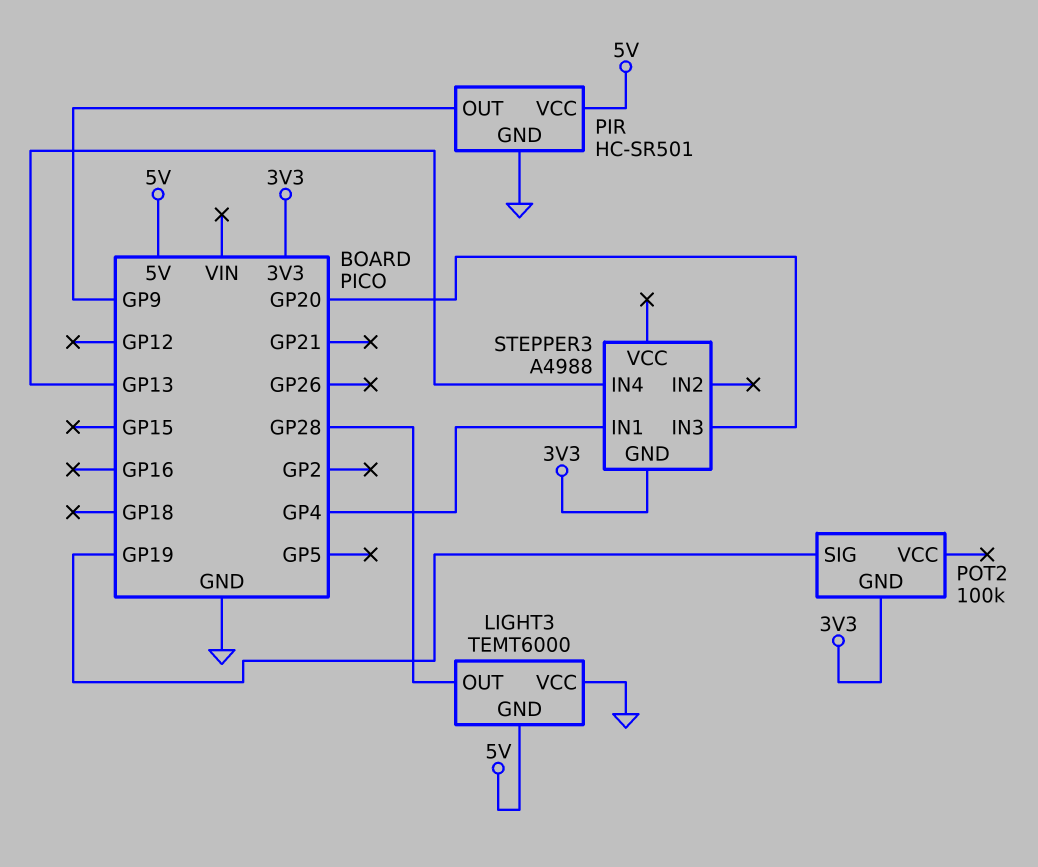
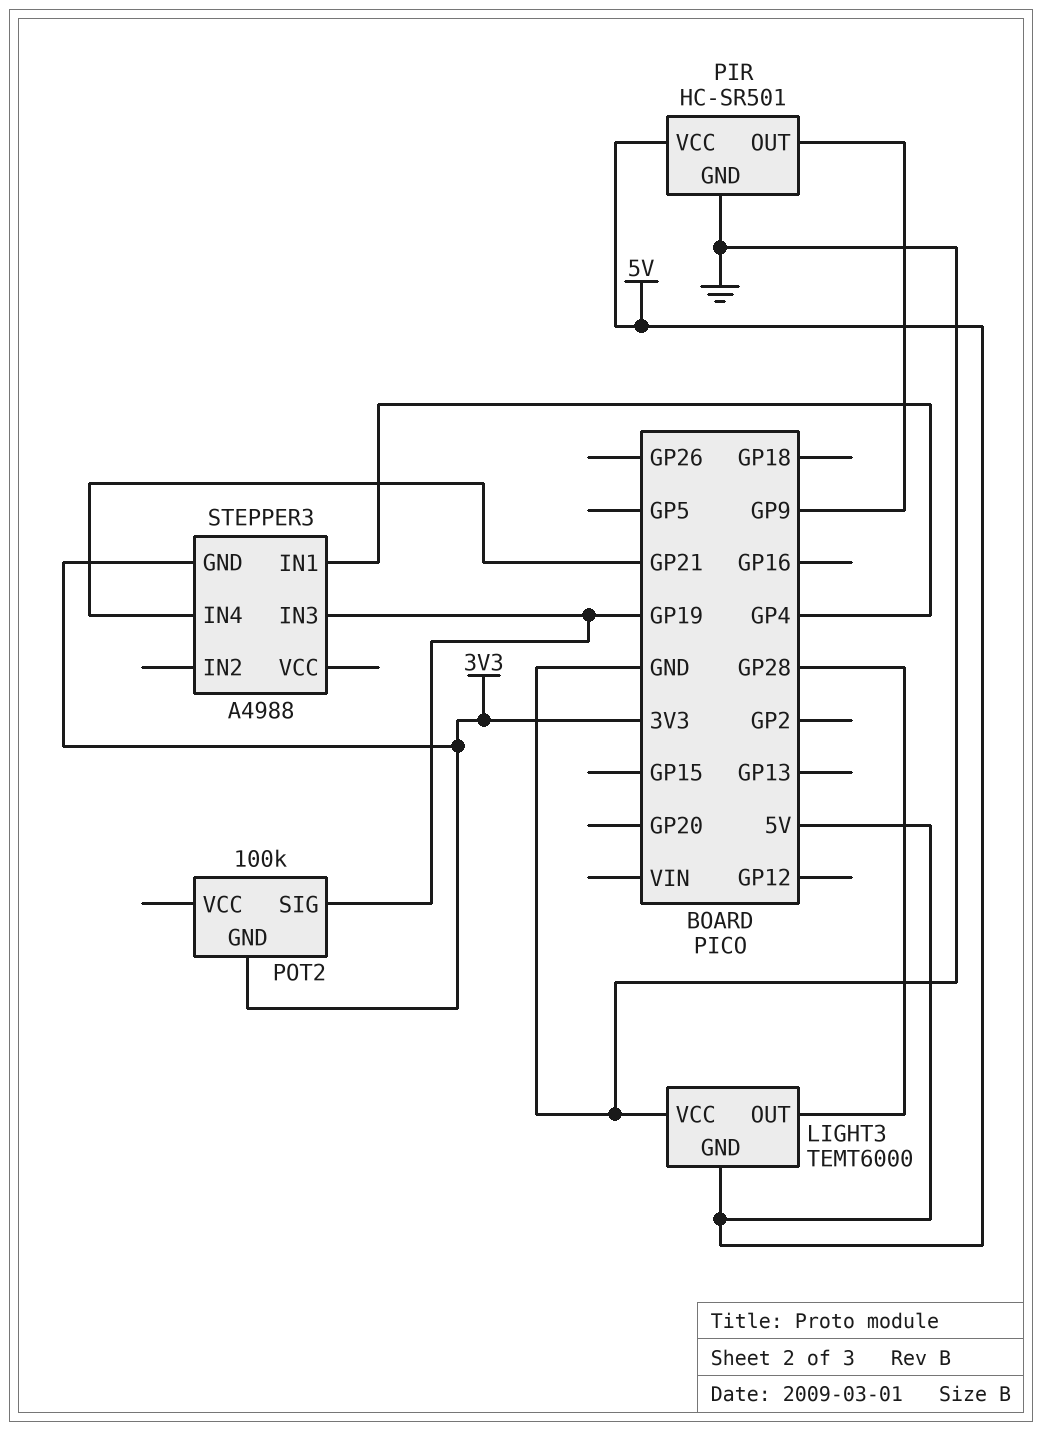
STEPPER3 pin IN3: GP20 -> GP19
STEPPER3 pin IN4: GP13 -> GP21

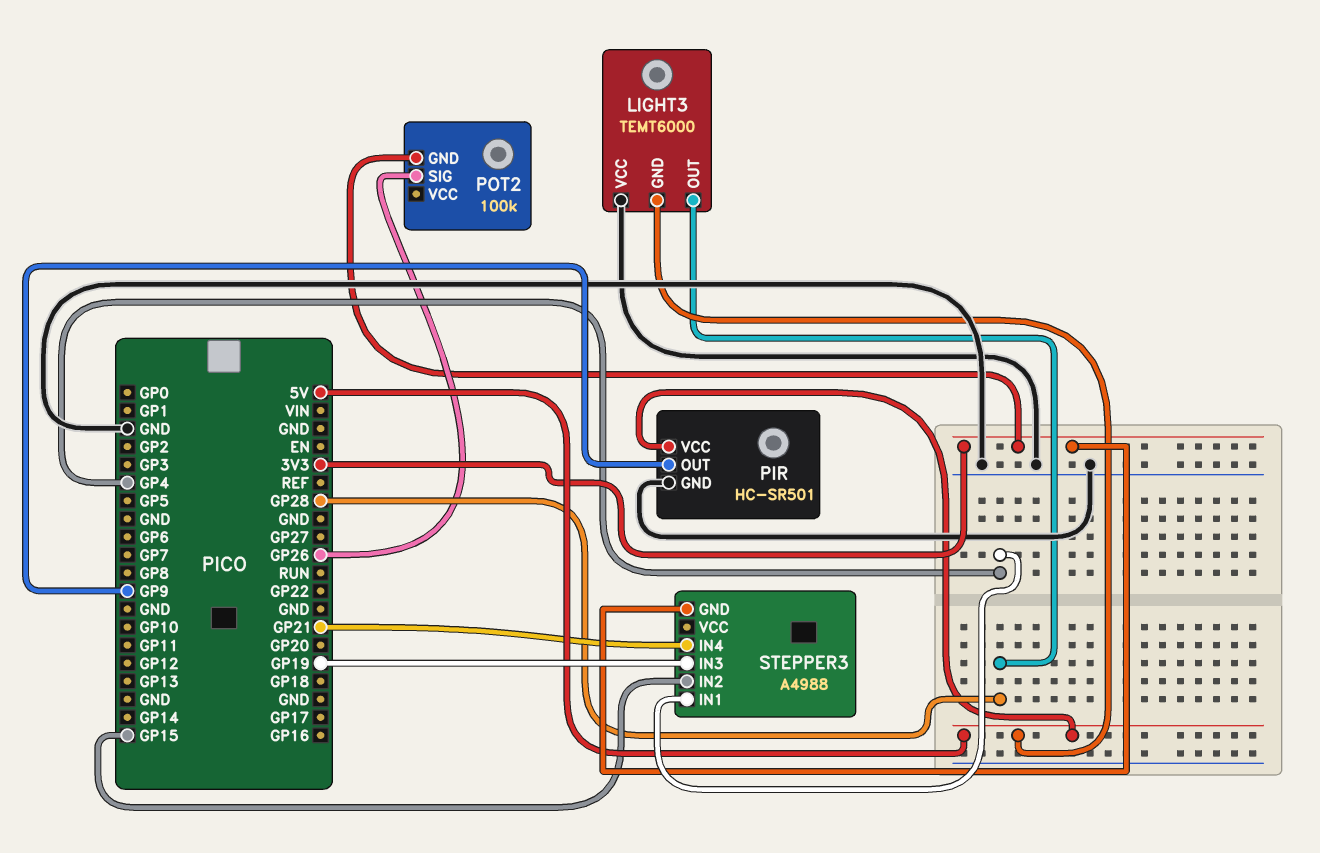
POT2 pin SIG: GP19 -> GP26
STEPPER3 pin IN2: none -> GP15

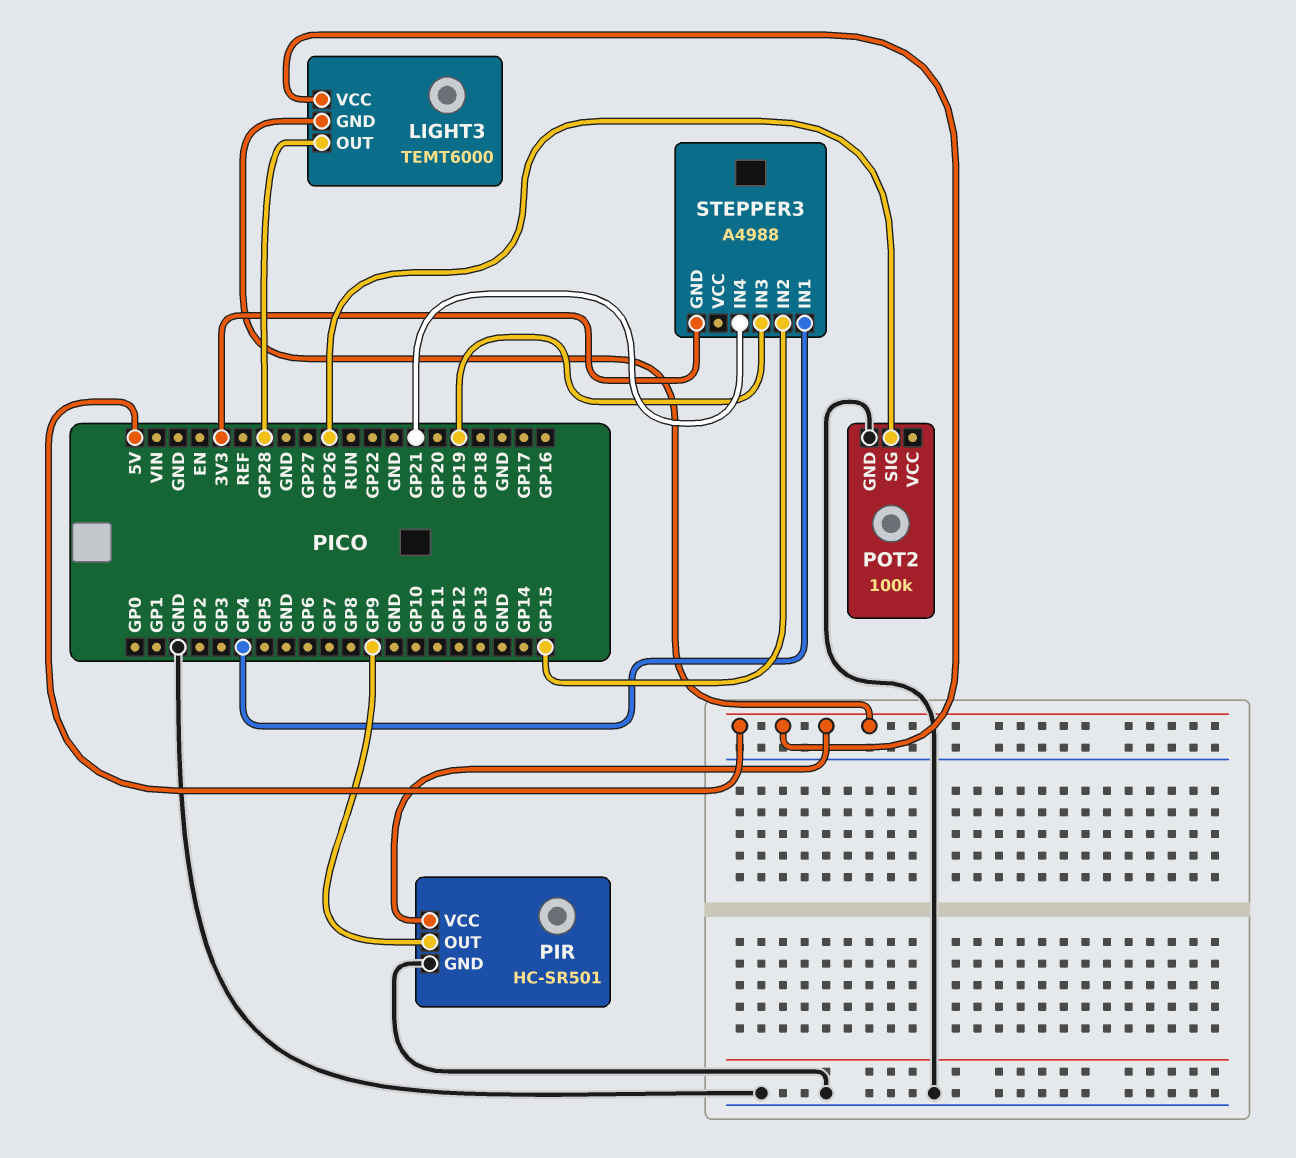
LIGHT3 pin VCC: GND -> 5V
POT2 pin GND: 3V3 -> GND

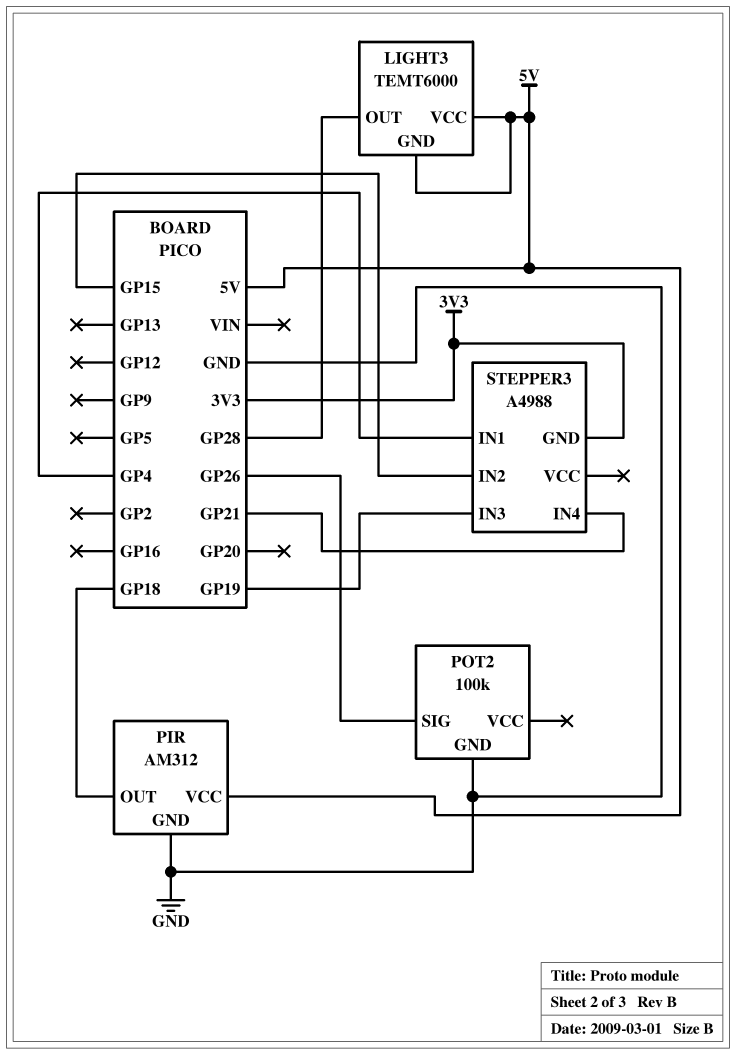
PIR: HC-SR501 -> AM312
PIR pin OUT: GP9 -> GP18

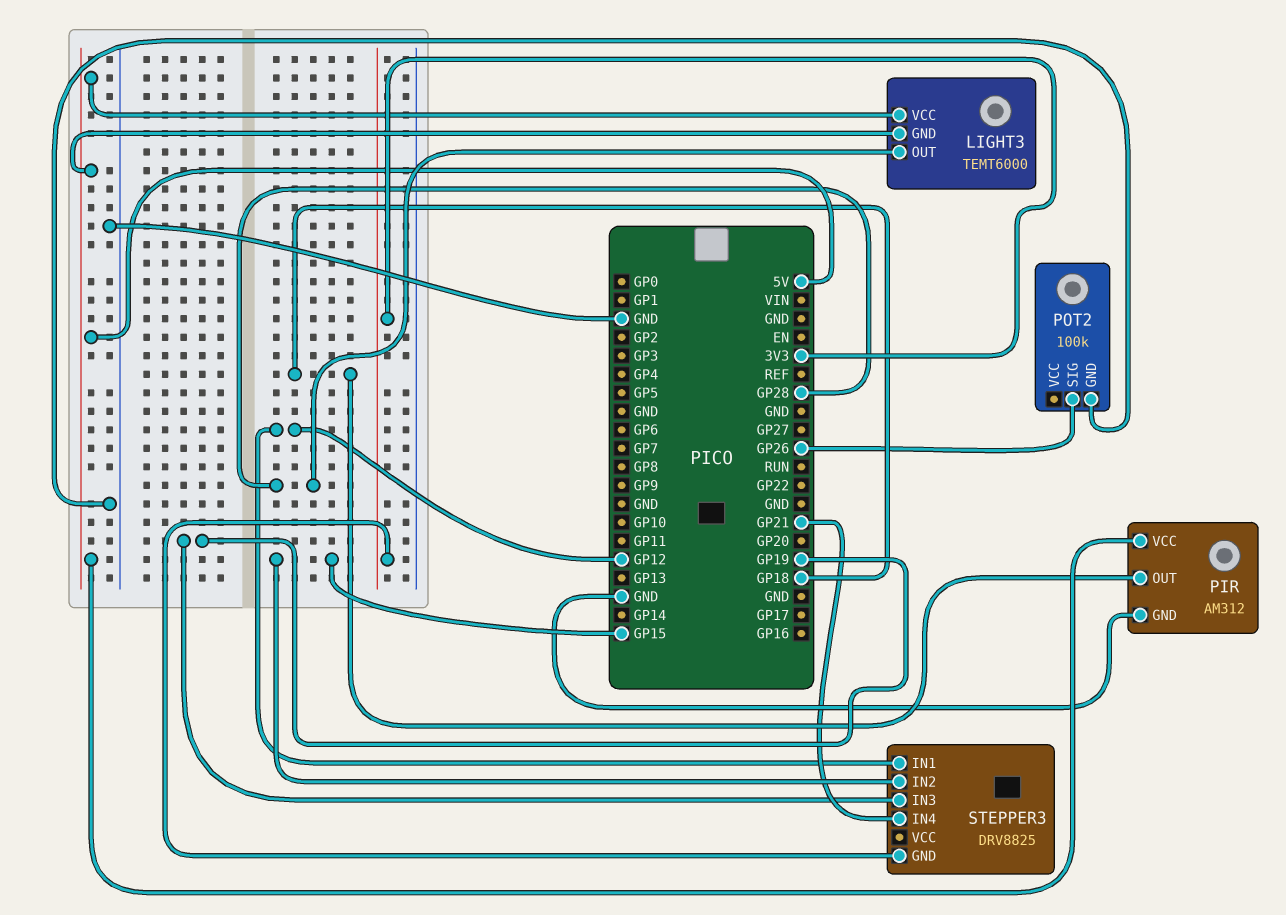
STEPPER3: A4988 -> DRV8825
STEPPER3 pin IN1: GP4 -> GP12

